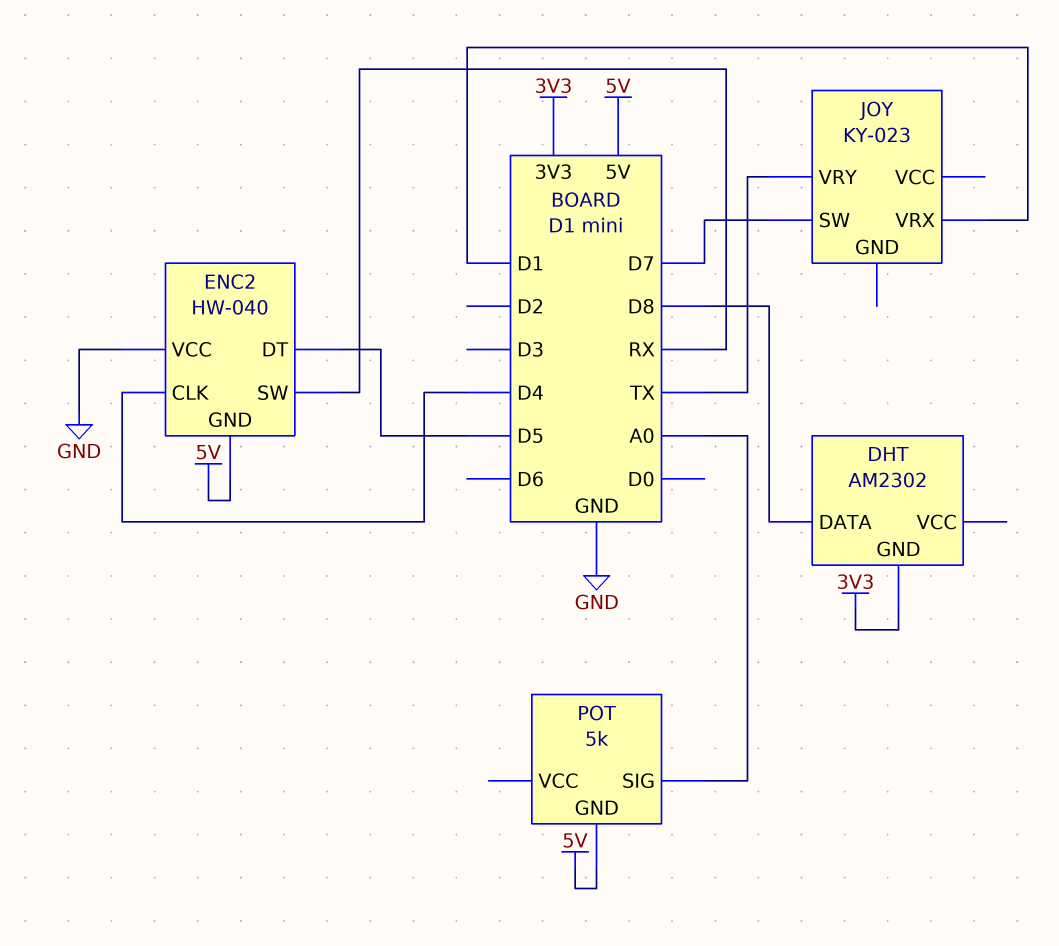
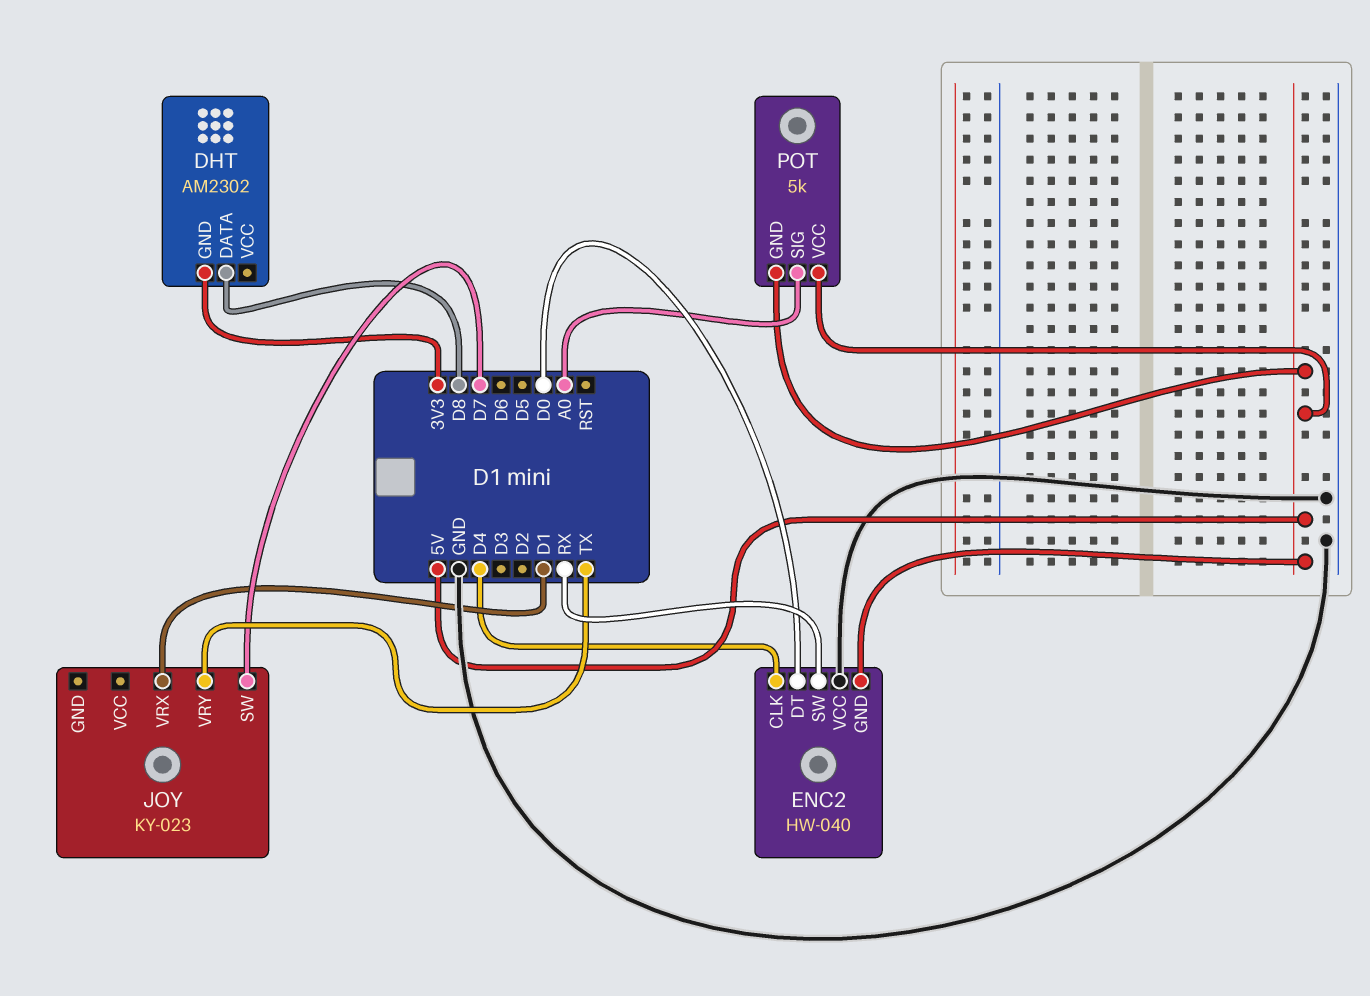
ENC2 pin DT: D5 -> D0
POT pin VCC: none -> 5V

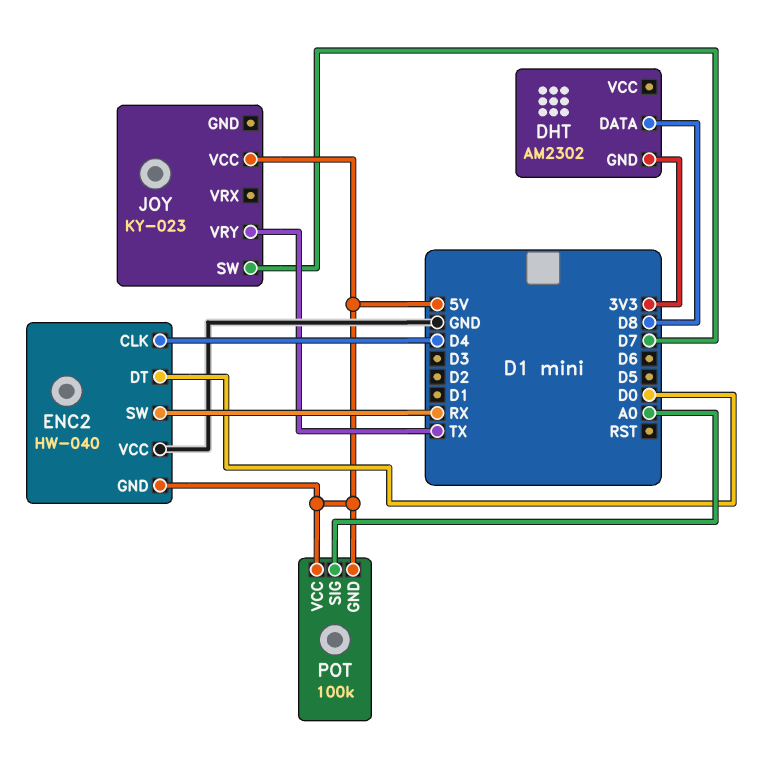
JOY pin VCC: none -> 5V
JOY pin VRX: D1 -> none
POT: 5k -> 100k

